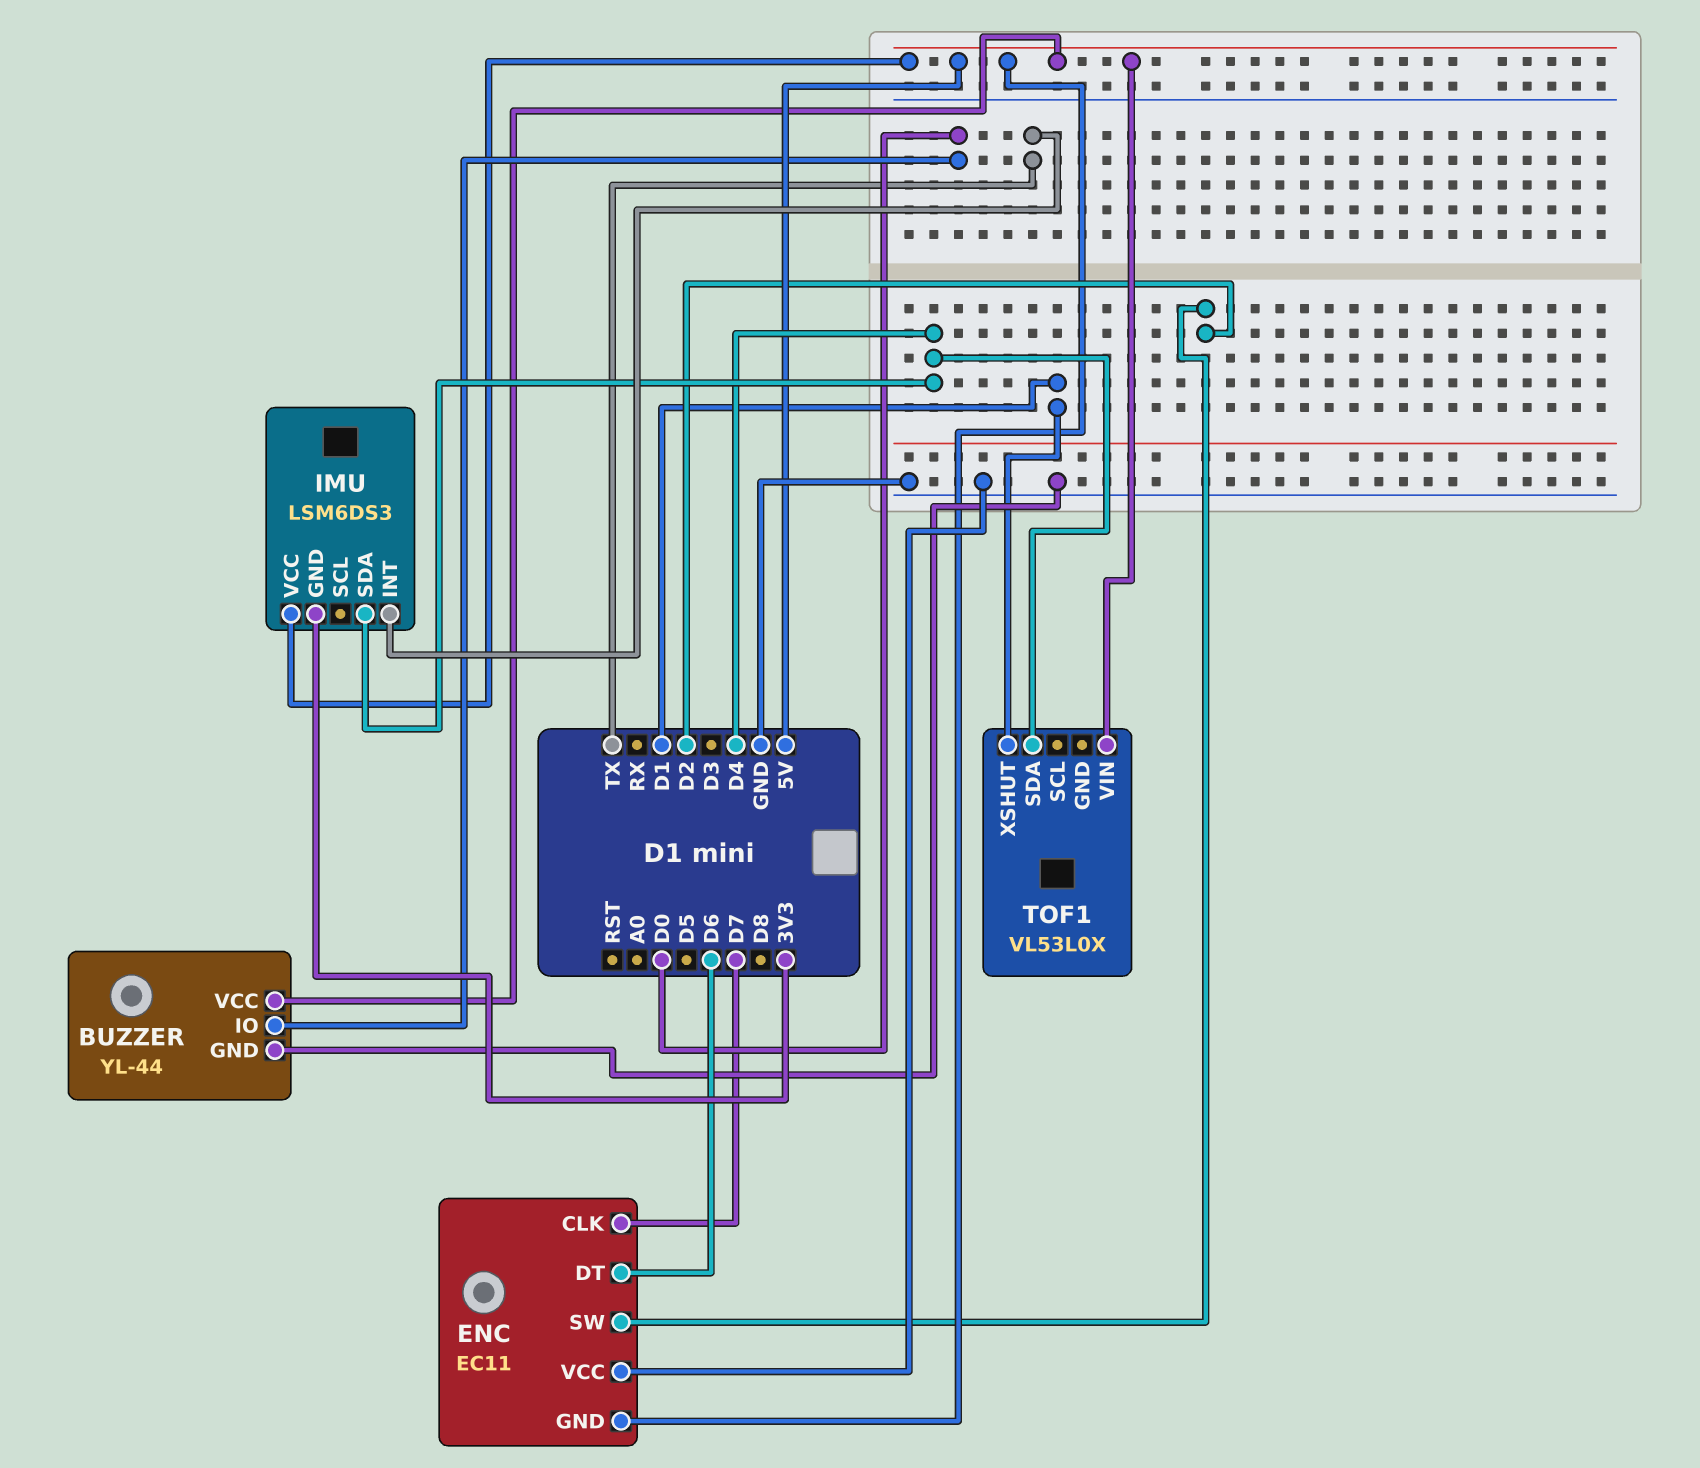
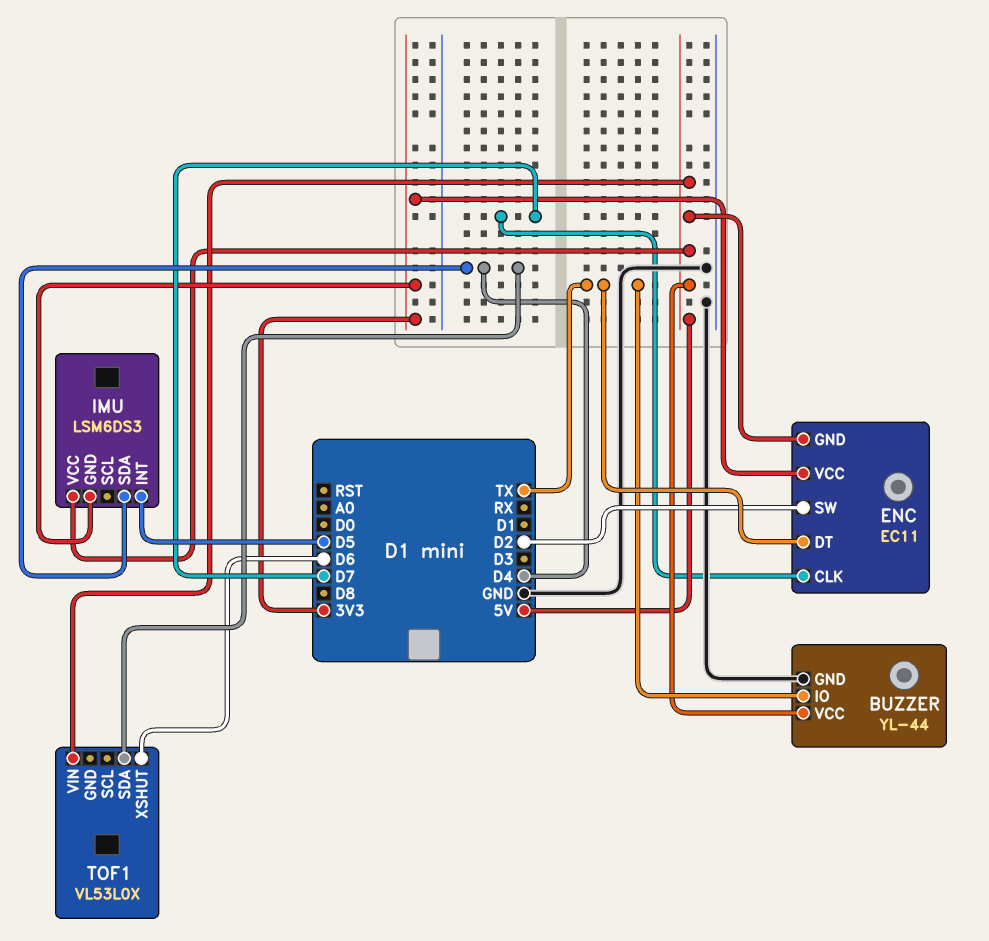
BUZZER pin IO: D0 -> TX
ENC pin DT: D6 -> TX
ENC pin VCC: GND -> 3V3
IMU pin INT: TX -> D5
TOF1 pin XSHUT: D1 -> D6

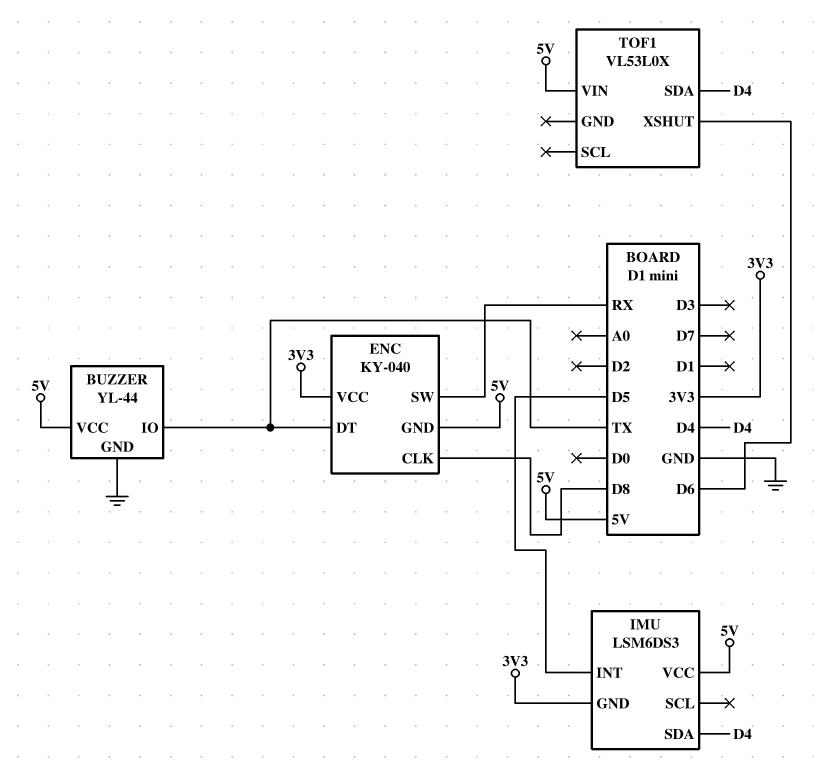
ENC: EC11 -> KY-040
ENC pin CLK: D7 -> D8
ENC pin SW: D2 -> RX

